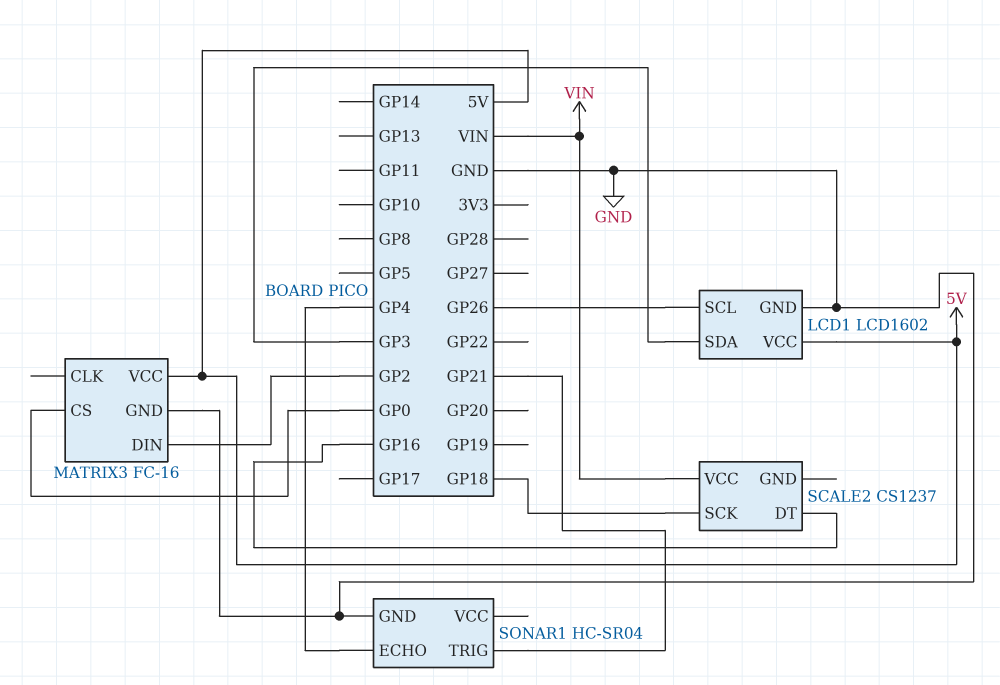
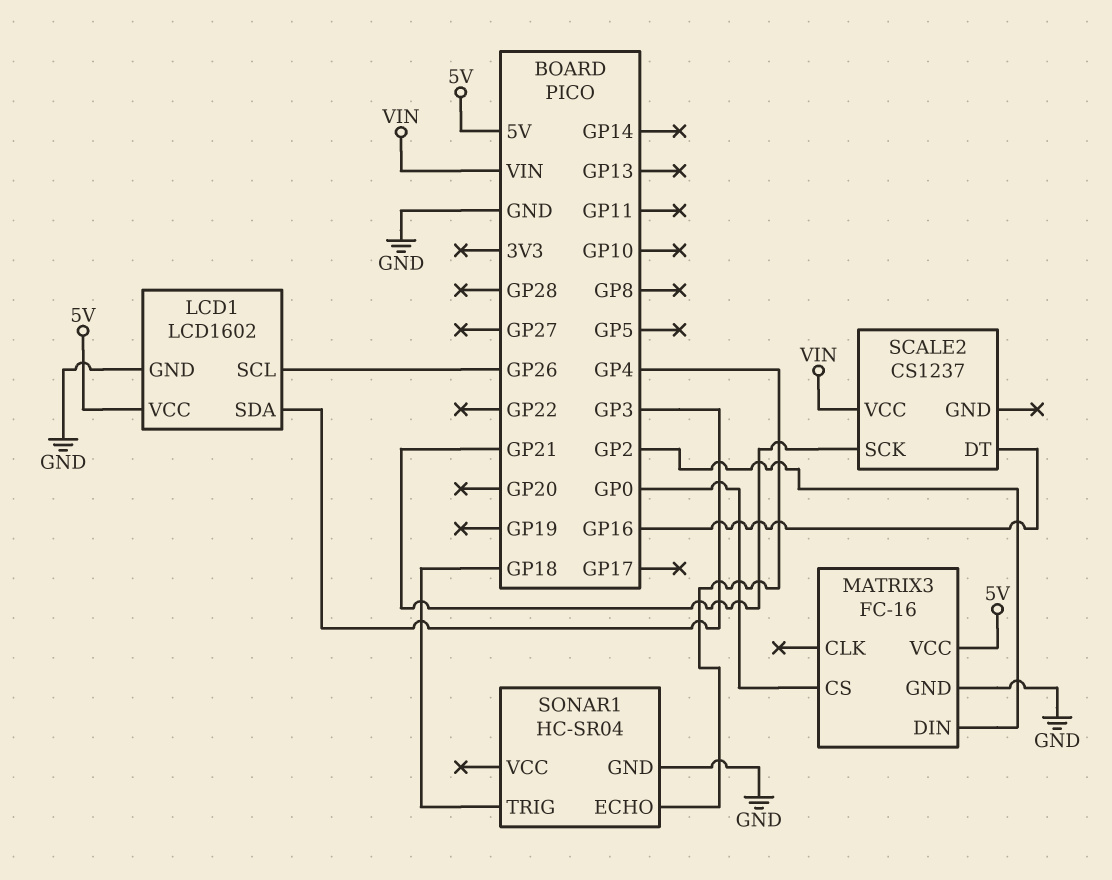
SCALE2 pin SCK: GP18 -> GP21
SONAR1 pin TRIG: GP21 -> GP18

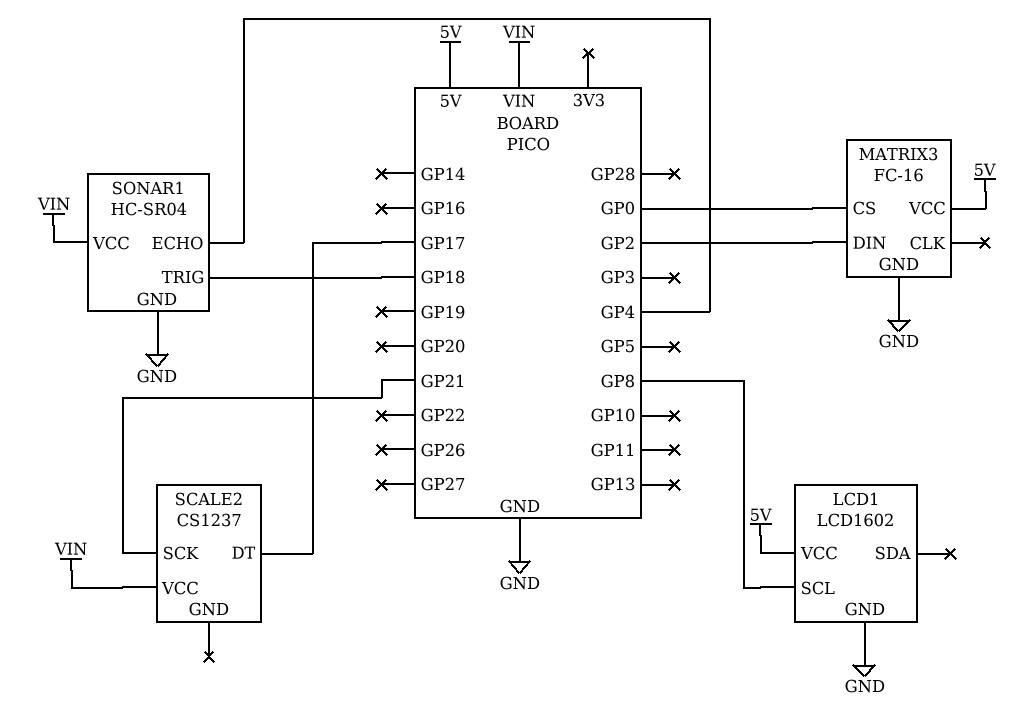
LCD1 pin SCL: GP26 -> GP8
LCD1 pin SDA: GP3 -> none
SCALE2 pin DT: GP16 -> GP17
SONAR1 pin VCC: none -> VIN

